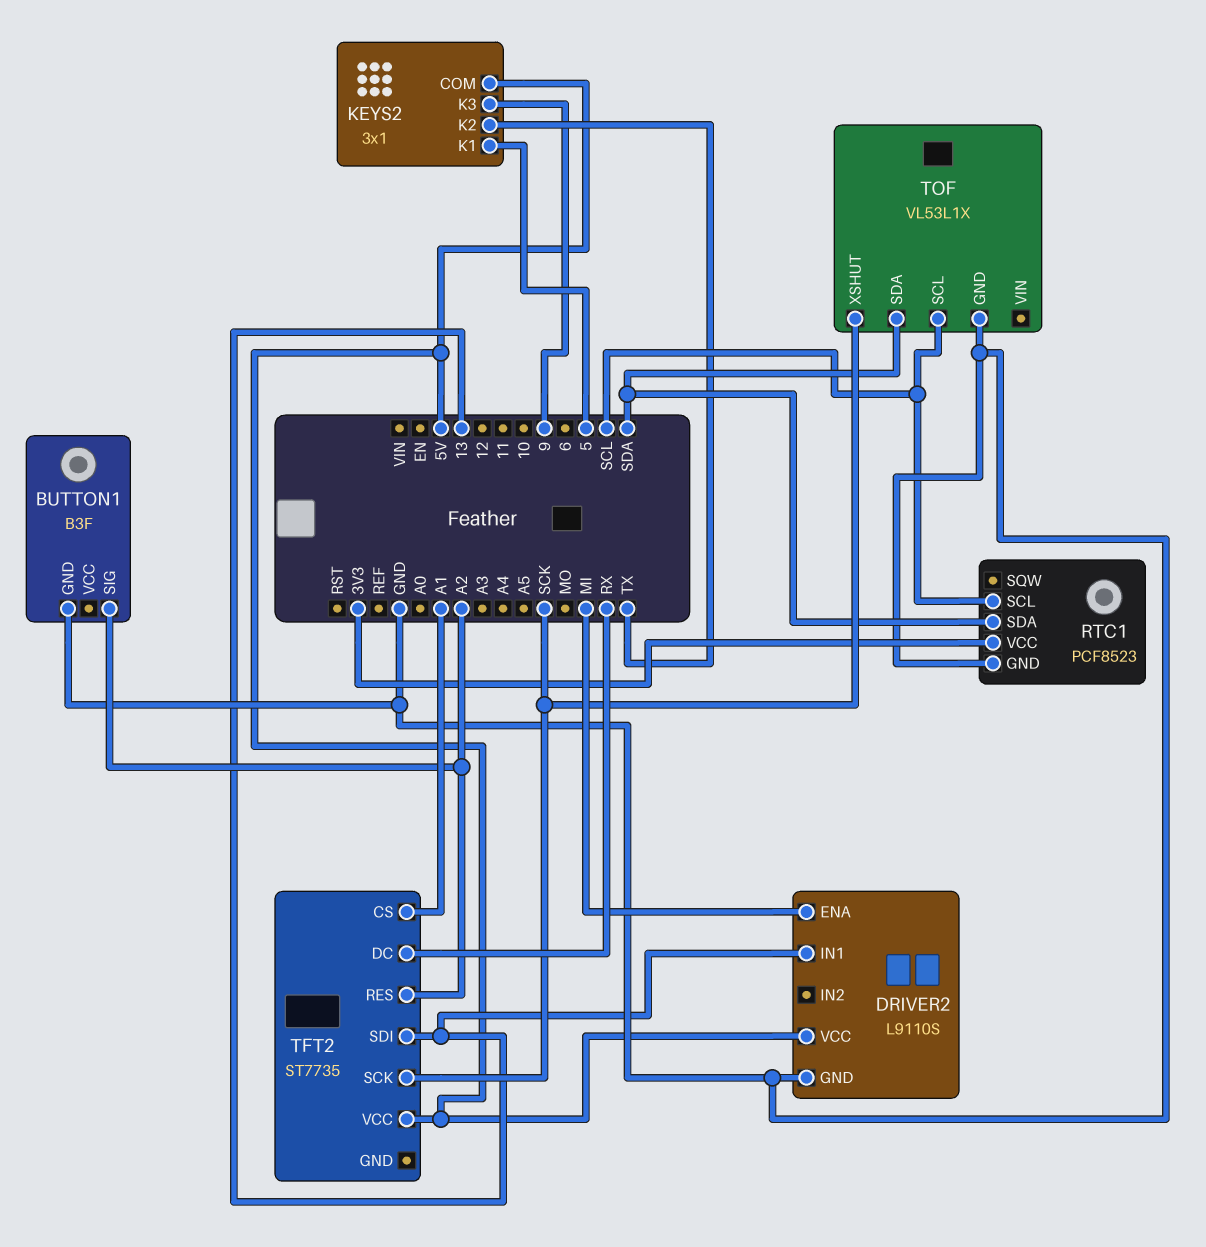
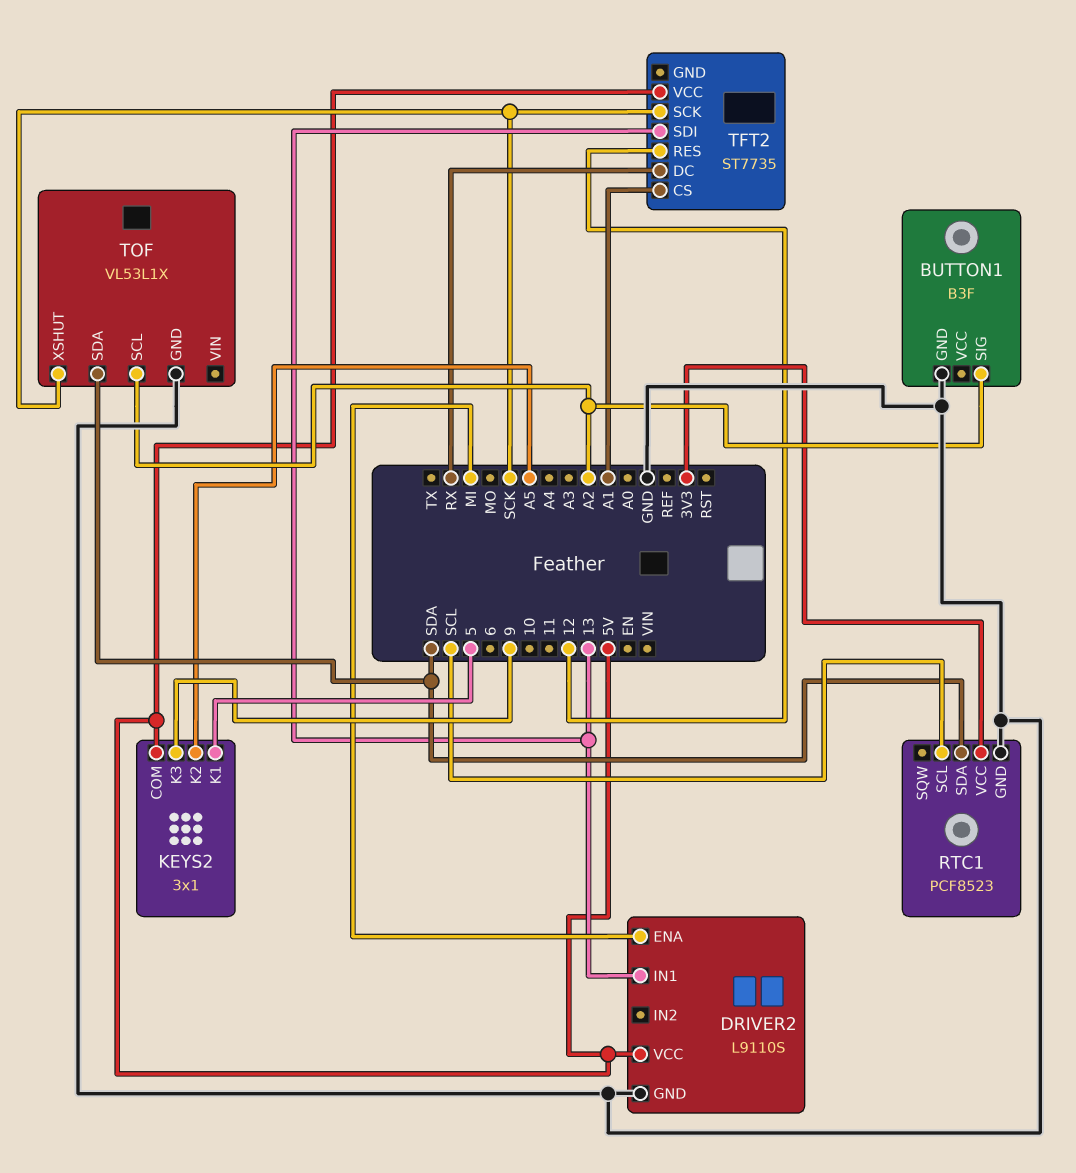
KEYS2 pin K2: TX -> A5
TFT2 pin RES: A2 -> 12
TOF pin SCL: SCL -> A2

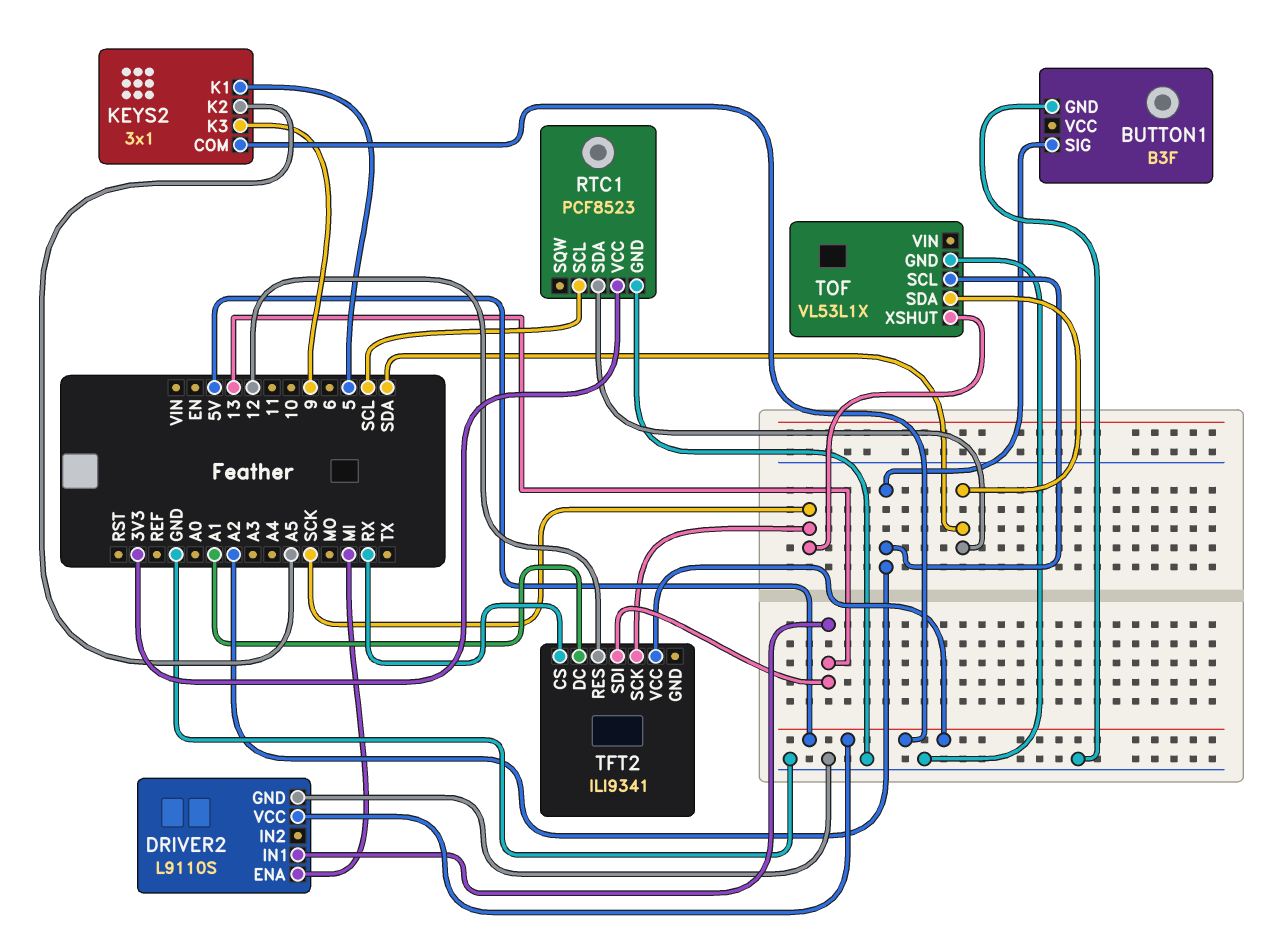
TFT2: ST7735 -> ILI9341
TFT2 pin CS: A1 -> RX
TFT2 pin DC: RX -> A1

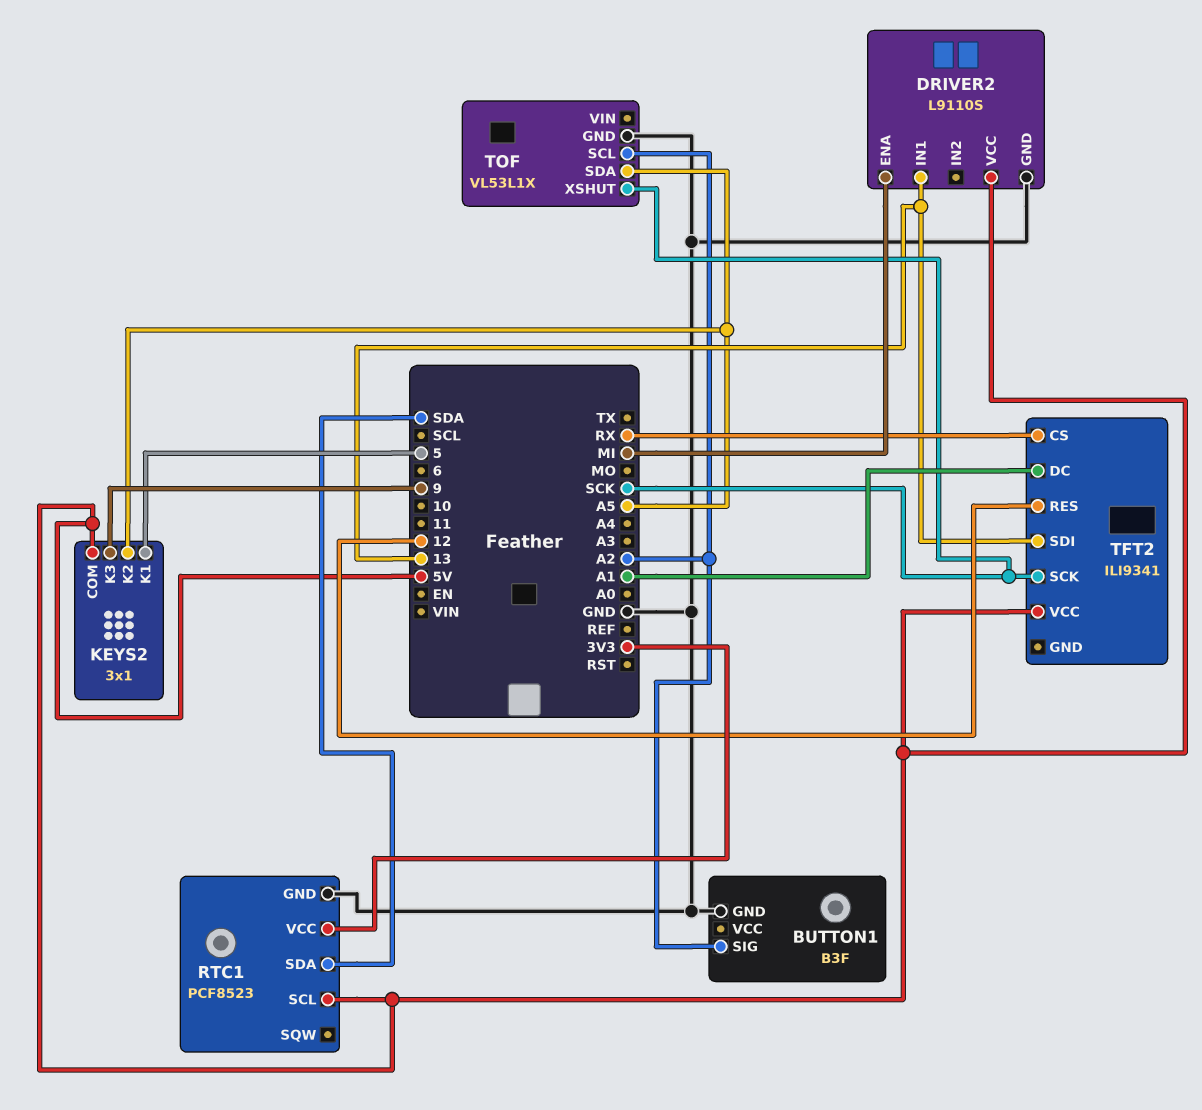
RTC1 pin SCL: SCL -> 5V
TOF pin SDA: SDA -> A5

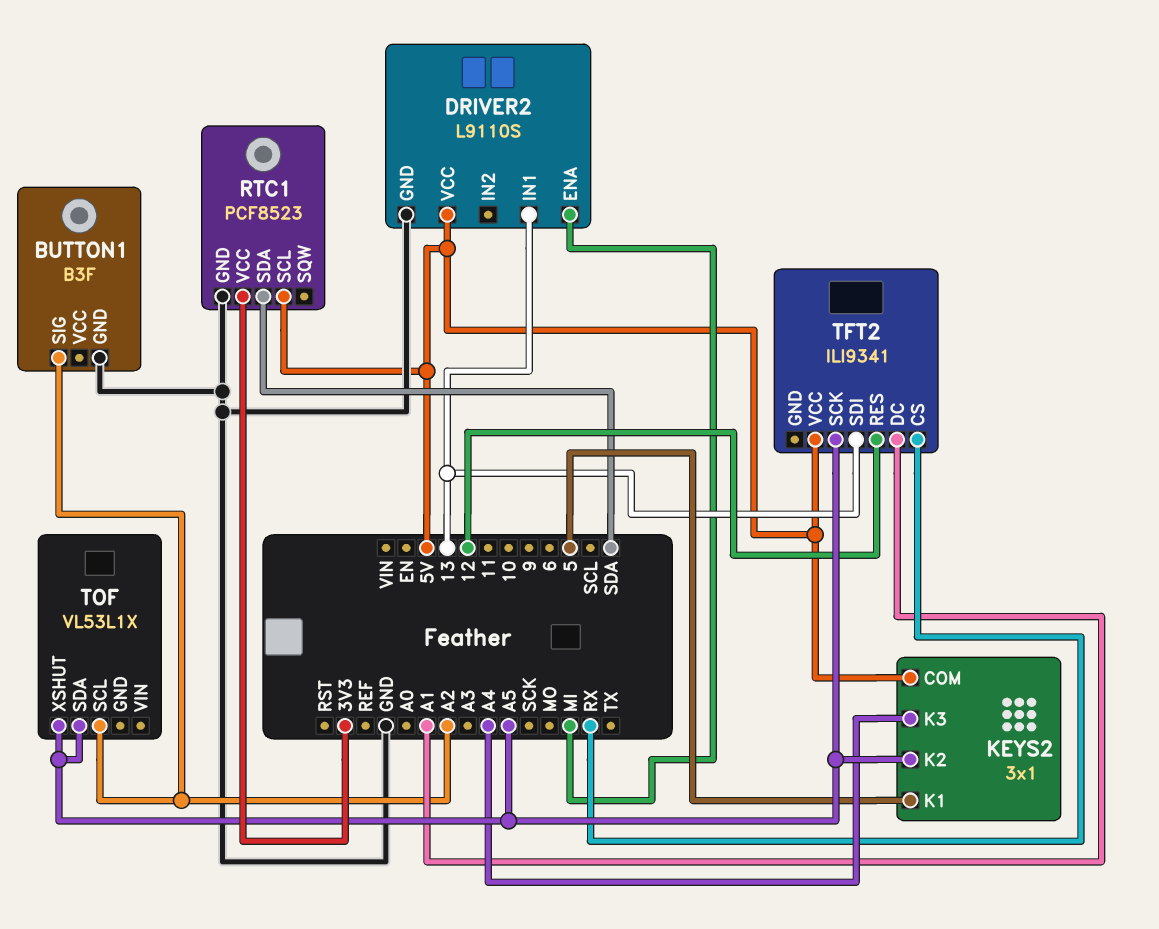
KEYS2 pin K3: 9 -> A4
TFT2 pin SCK: SCK -> A5
TOF pin GND: GND -> none
TOF pin XSHUT: SCK -> A5

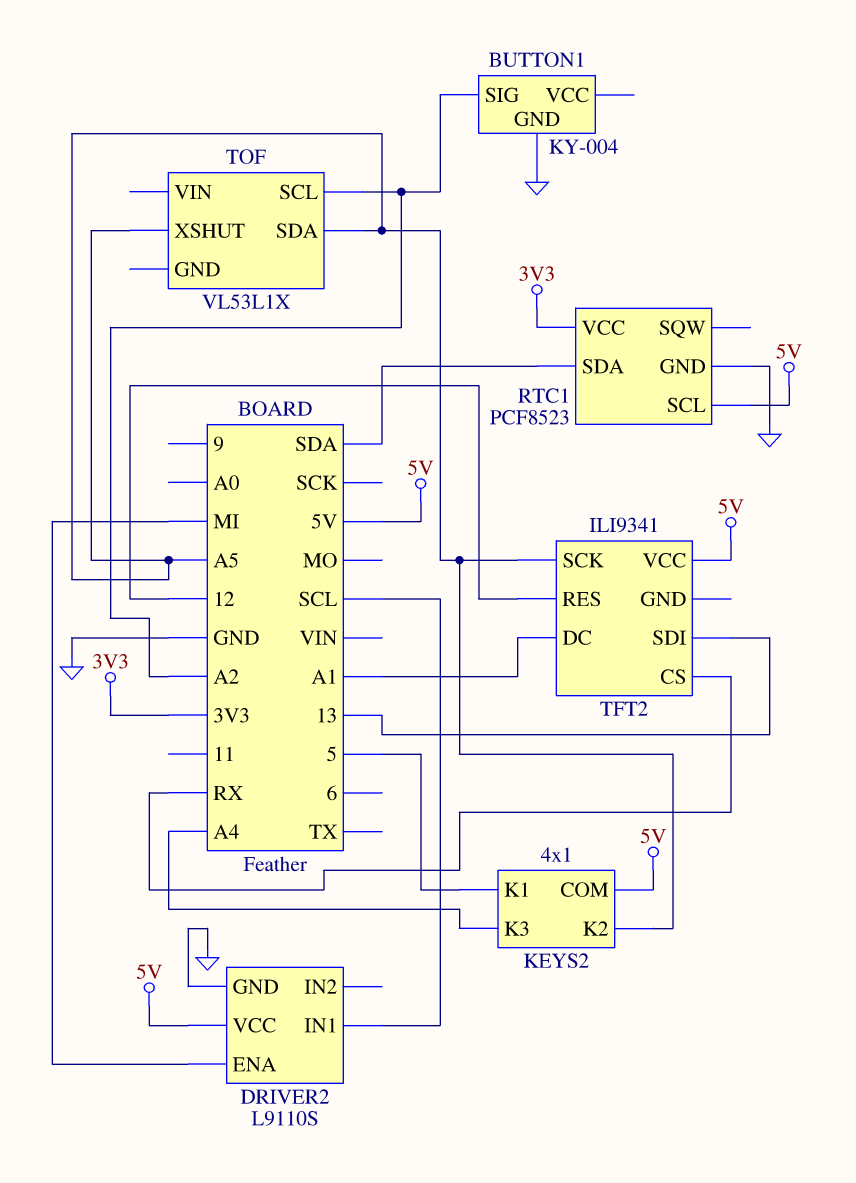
BUTTON1: B3F -> KY-004
DRIVER2 pin IN1: 13 -> SCL
KEYS2: 3x1 -> 4x1

